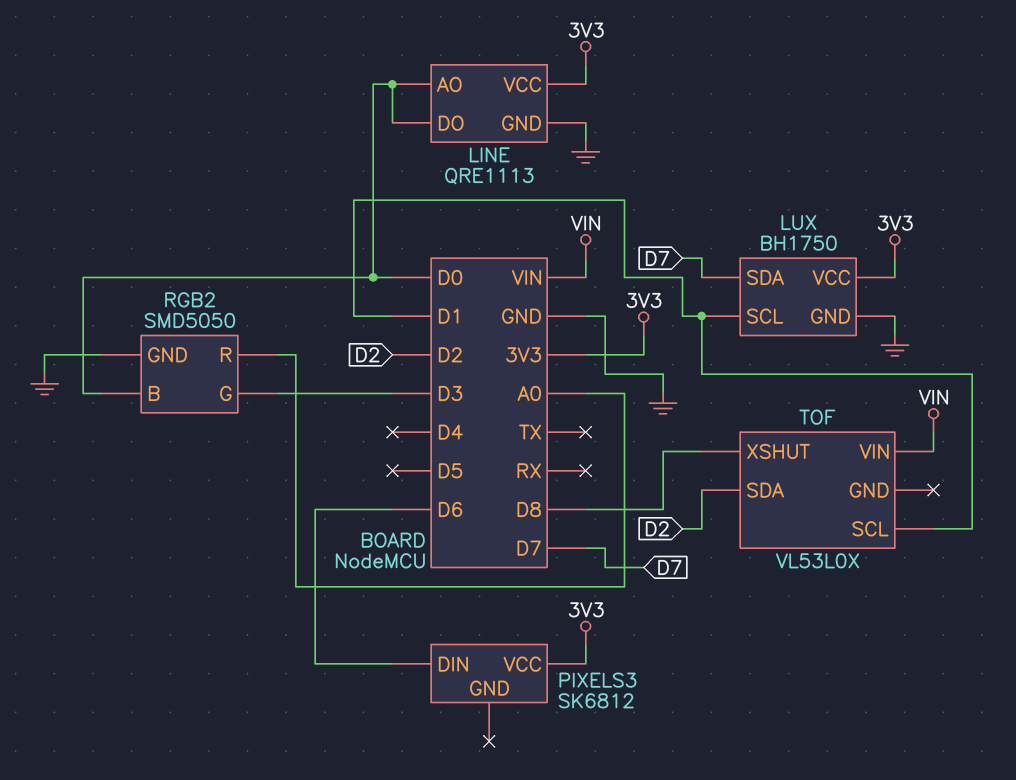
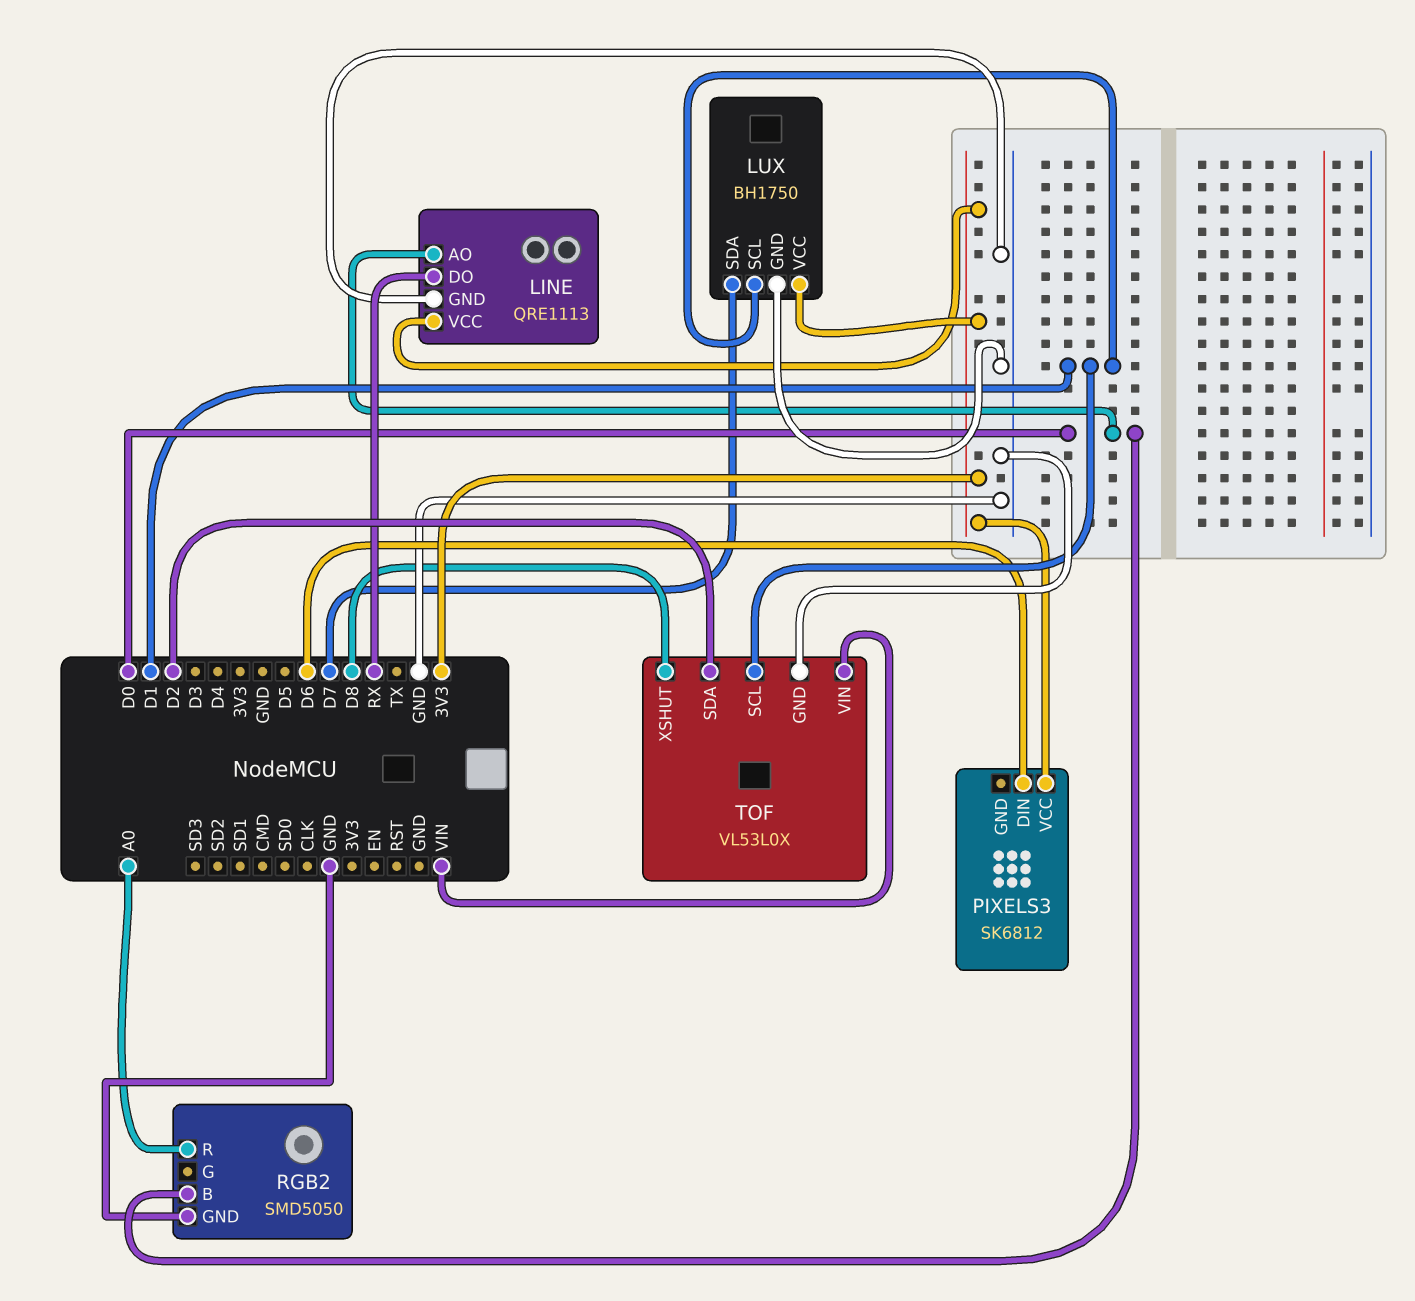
LINE pin DO: D0 -> RX
RGB2 pin G: D3 -> none
TOF pin GND: none -> GND

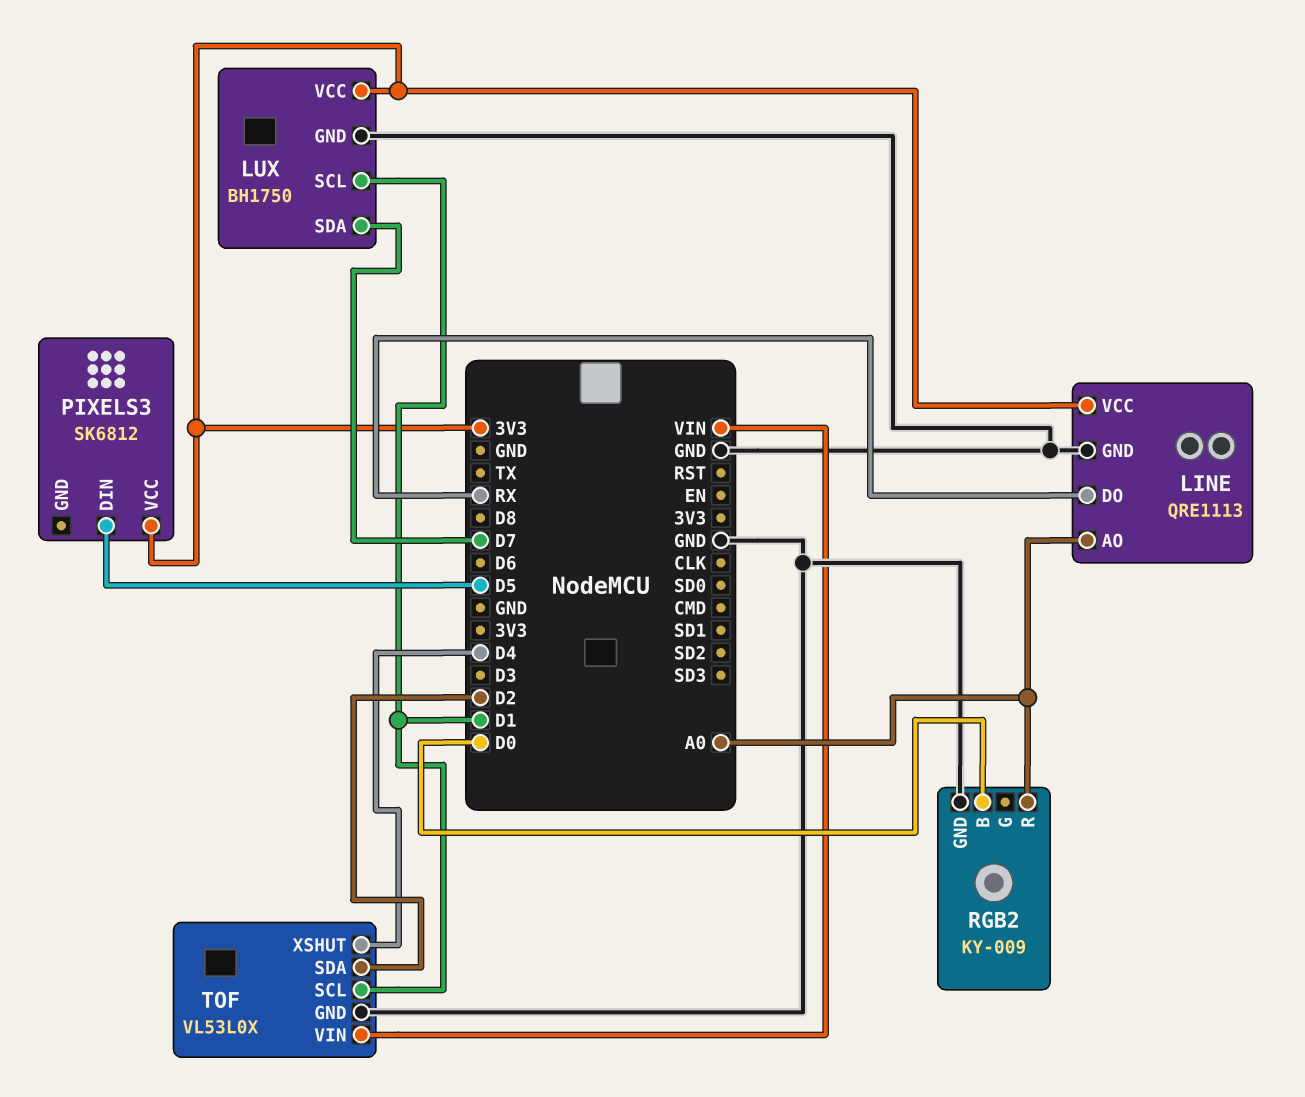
LINE pin AO: D0 -> A0
PIXELS3 pin DIN: D6 -> D5
RGB2: SMD5050 -> KY-009
TOF pin XSHUT: D8 -> D4

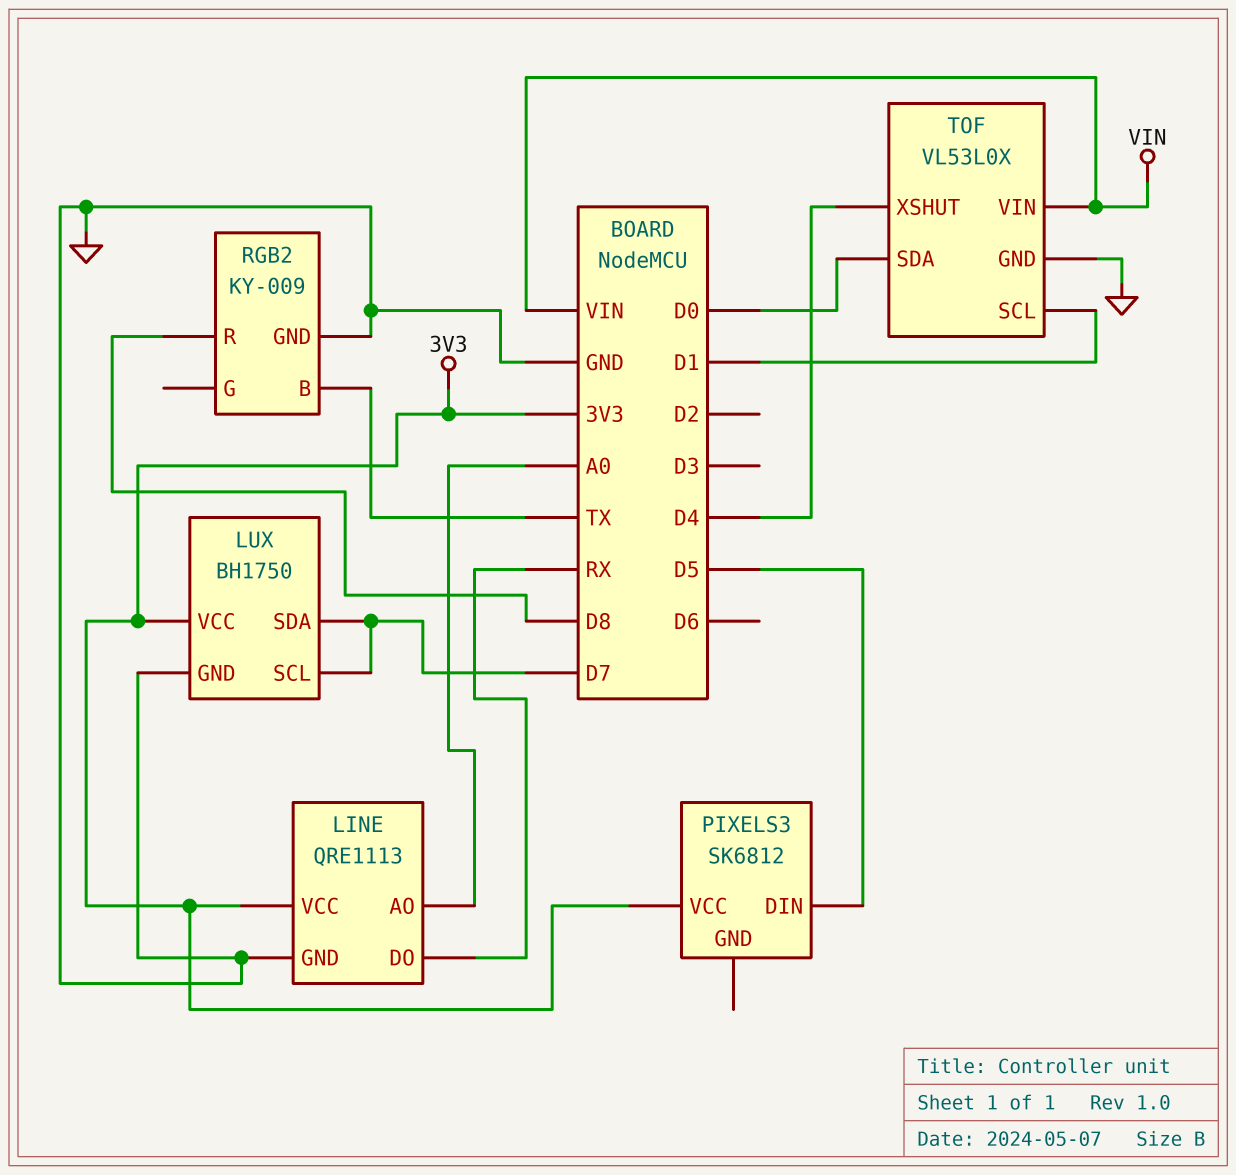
LUX pin SCL: D1 -> D7
RGB2 pin B: D0 -> TX
RGB2 pin R: A0 -> D8
TOF pin SDA: D2 -> D0

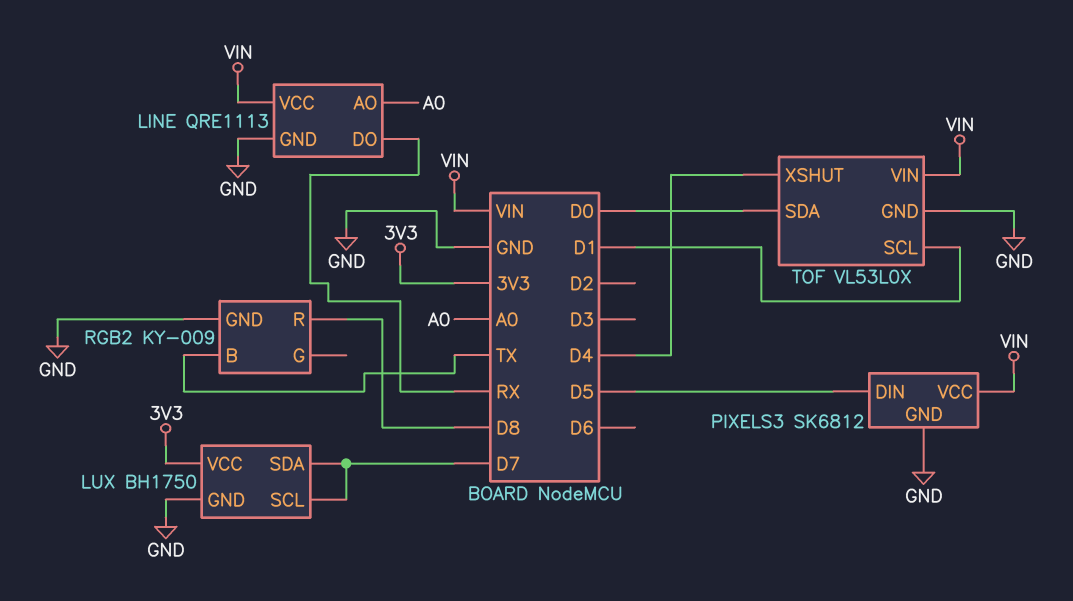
LINE pin VCC: 3V3 -> VIN
PIXELS3 pin GND: none -> GND
PIXELS3 pin VCC: 3V3 -> VIN

